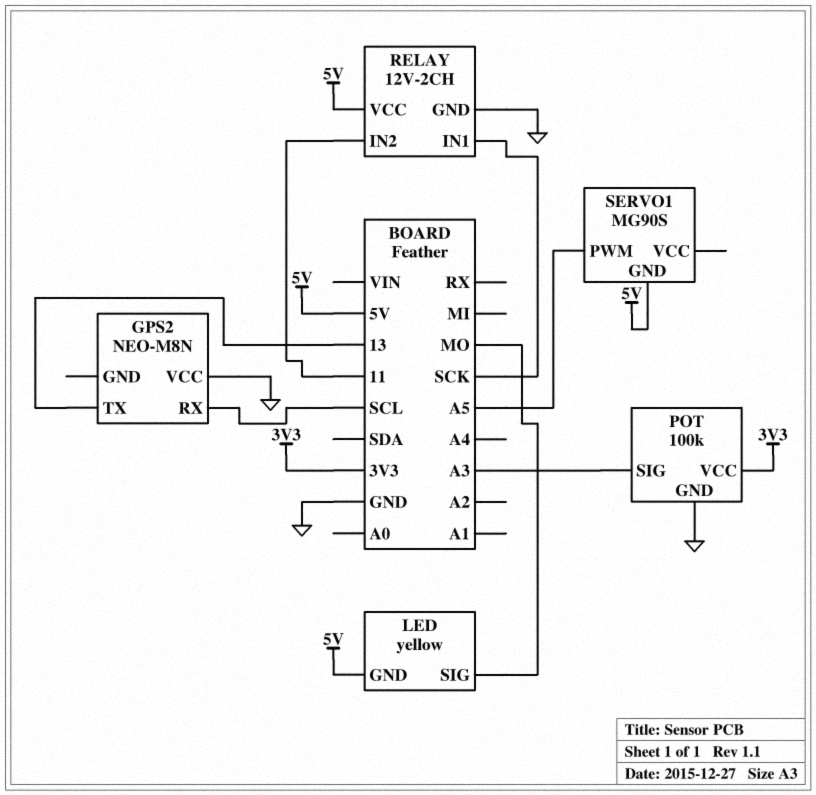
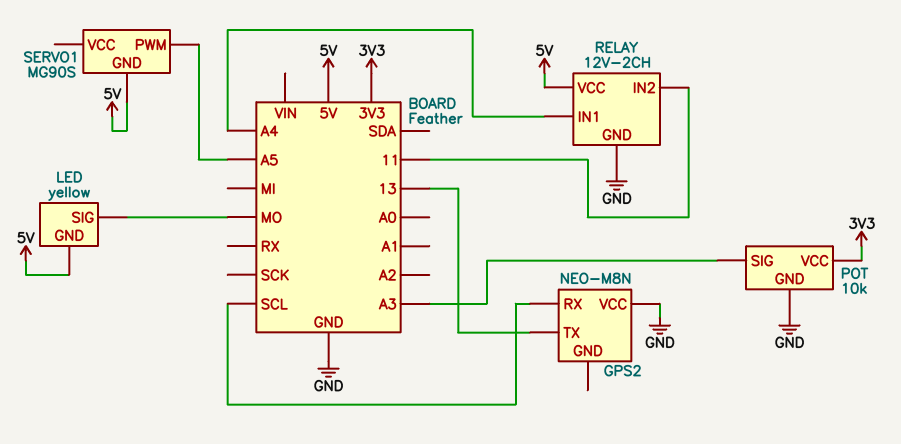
POT: 100k -> 10k
RELAY pin IN1: SCK -> A4

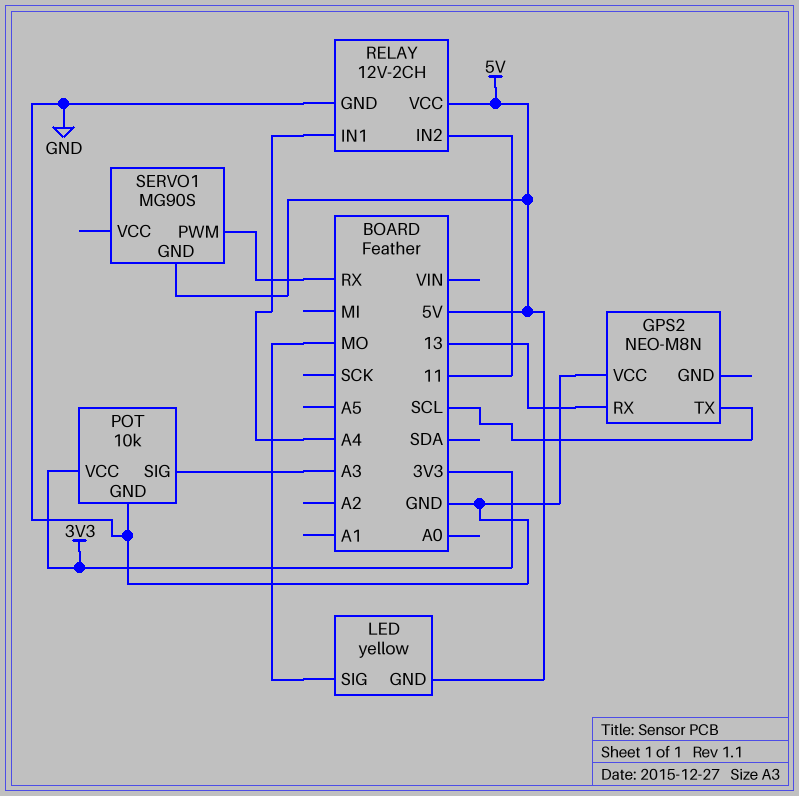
GPS2 pin RX: SCL -> 13
GPS2 pin TX: 13 -> SCL
SERVO1 pin PWM: A5 -> RX

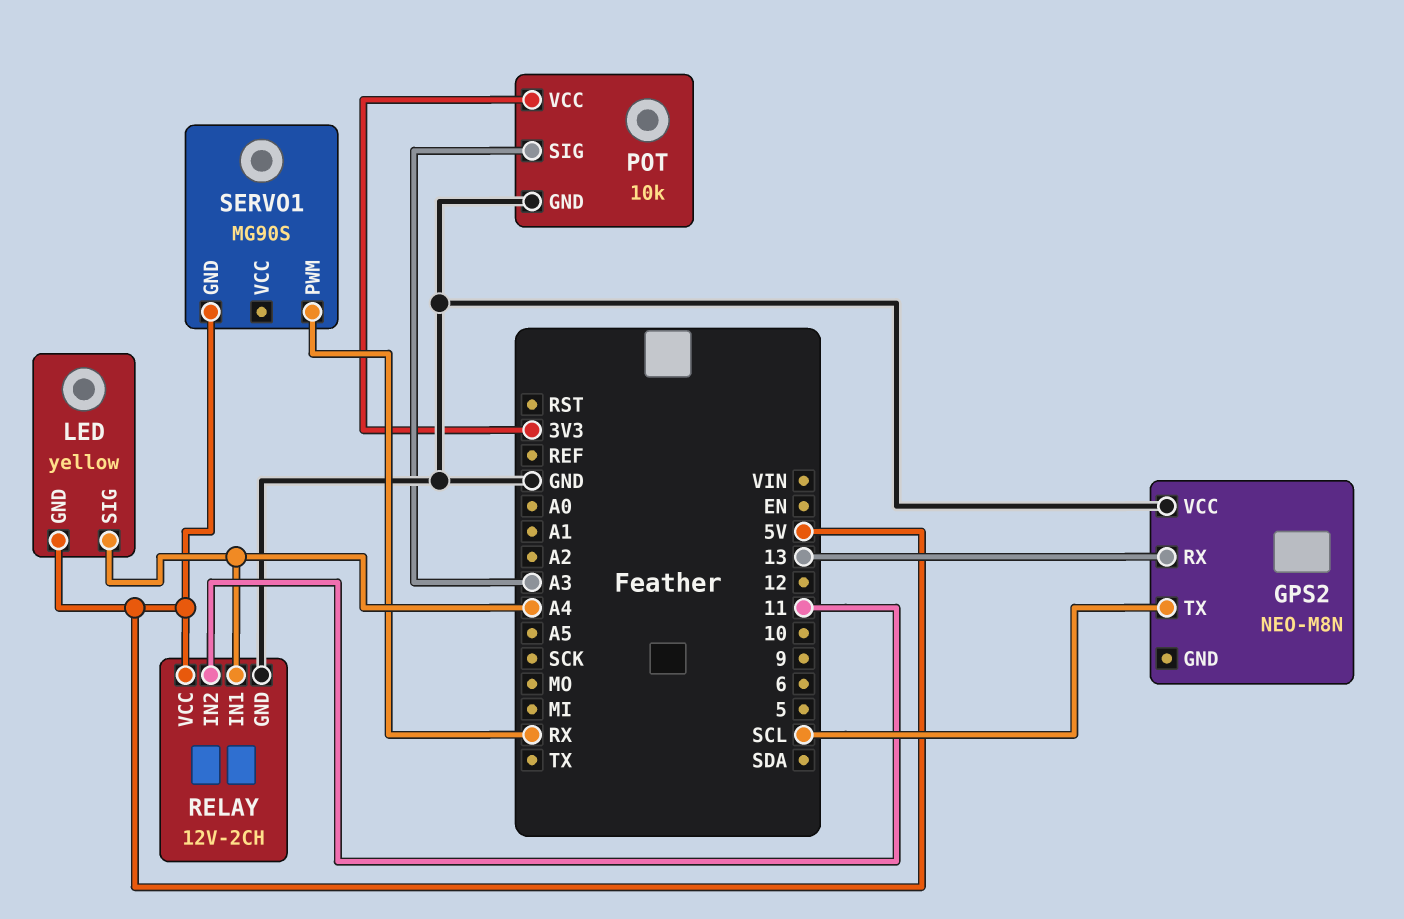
LED pin SIG: MO -> A4

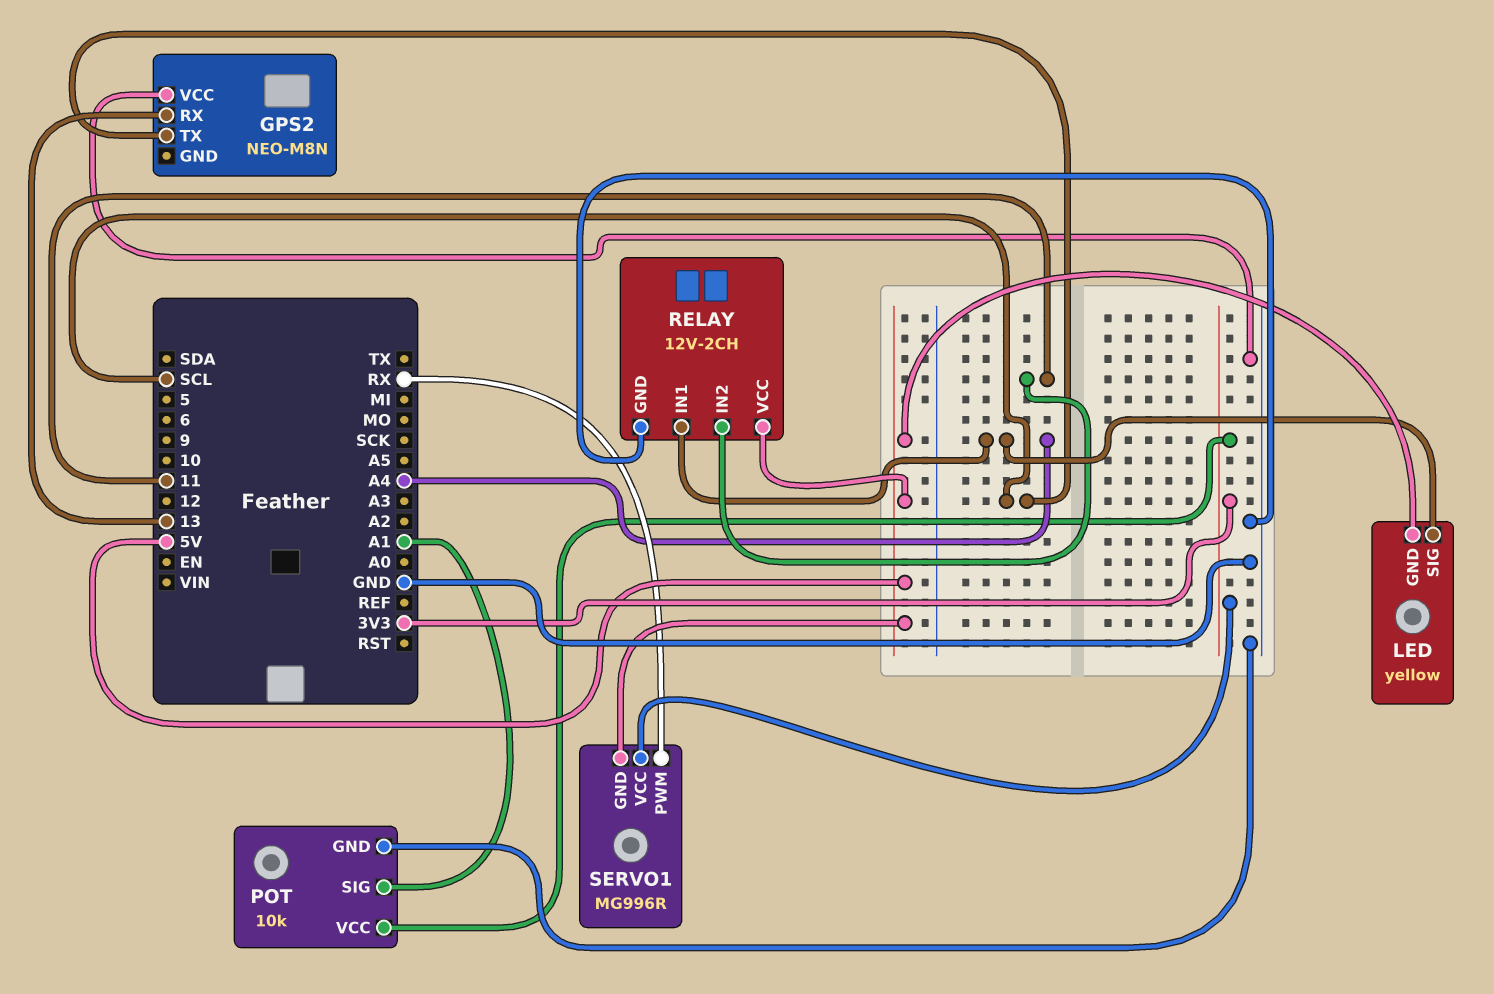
POT pin SIG: A3 -> A1
SERVO1: MG90S -> MG996R
SERVO1 pin VCC: none -> 3V3

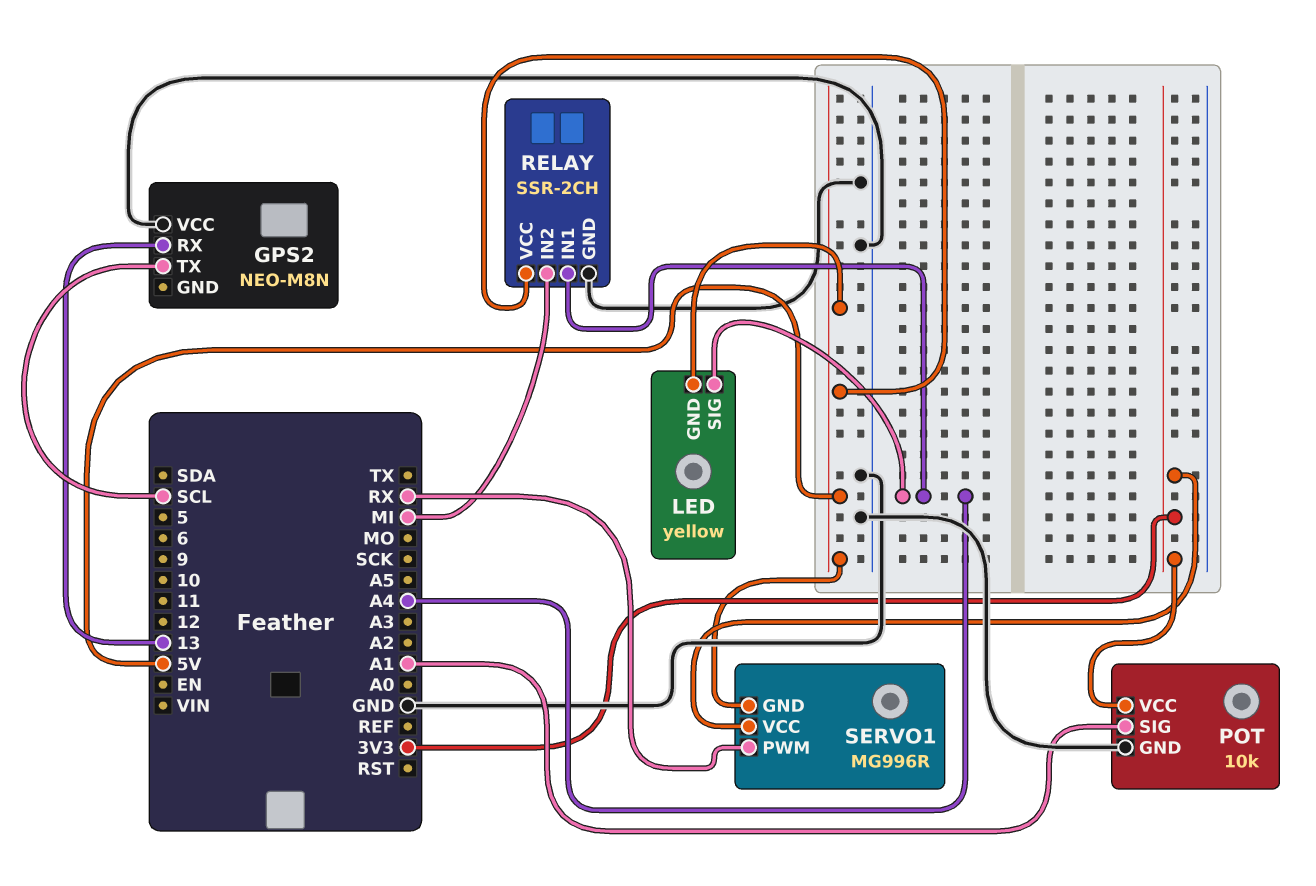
RELAY: 12V-2CH -> SSR-2CH
RELAY pin IN2: 11 -> MI

